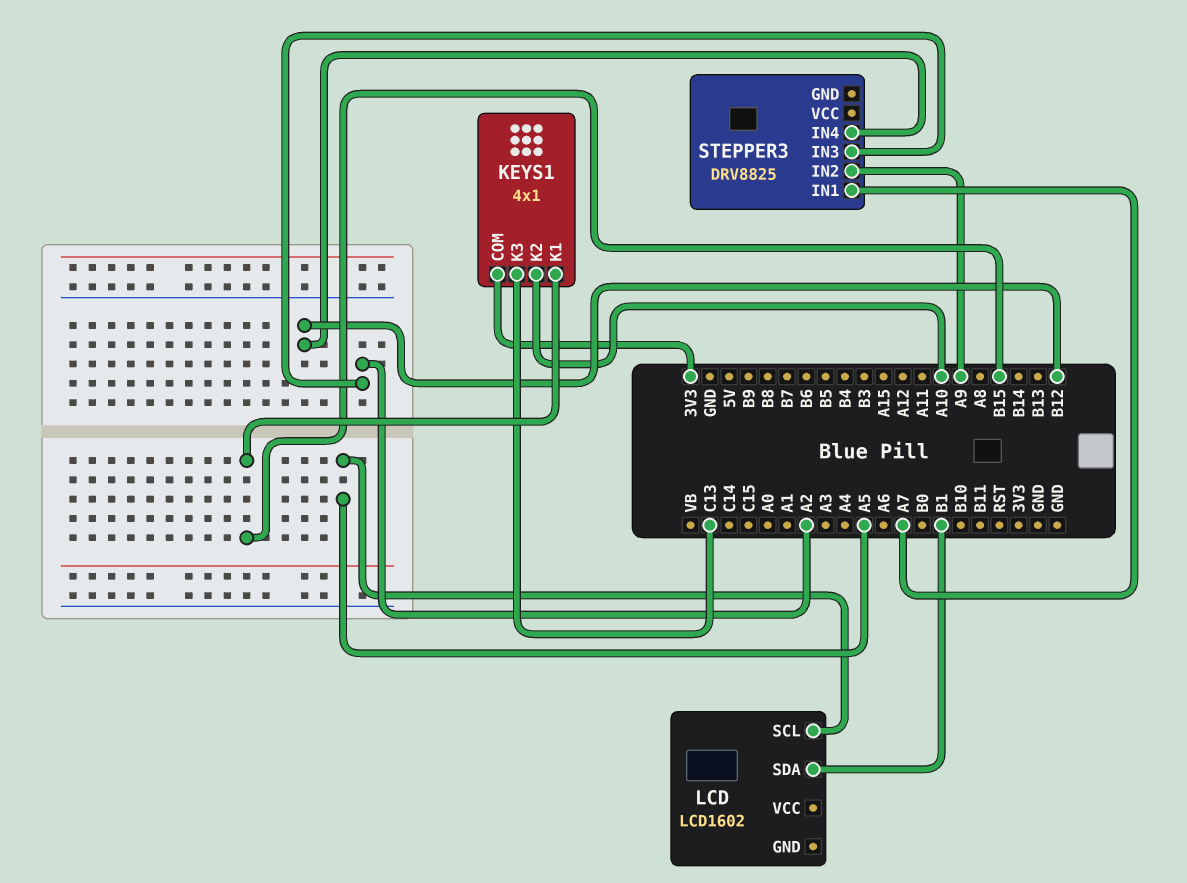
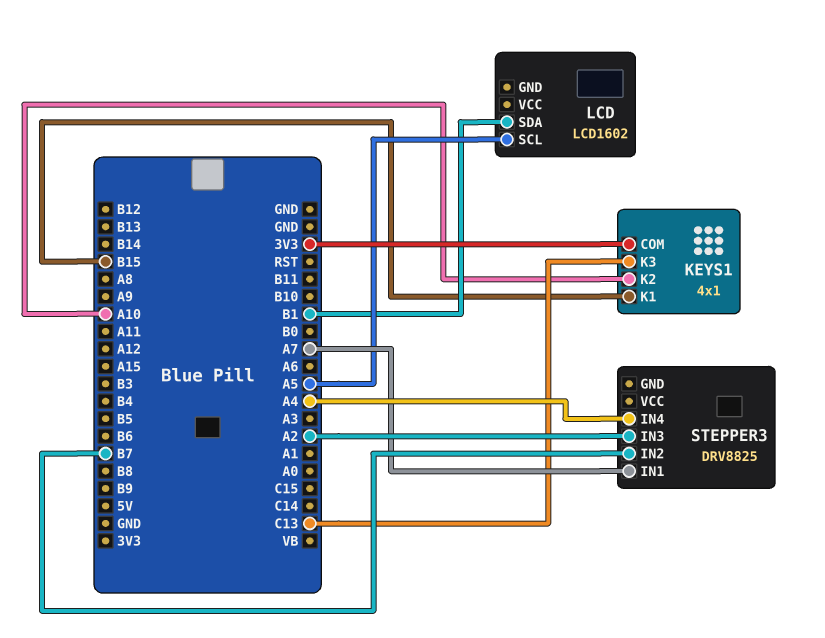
STEPPER3 pin IN2: A9 -> B7
STEPPER3 pin IN4: B12 -> A4

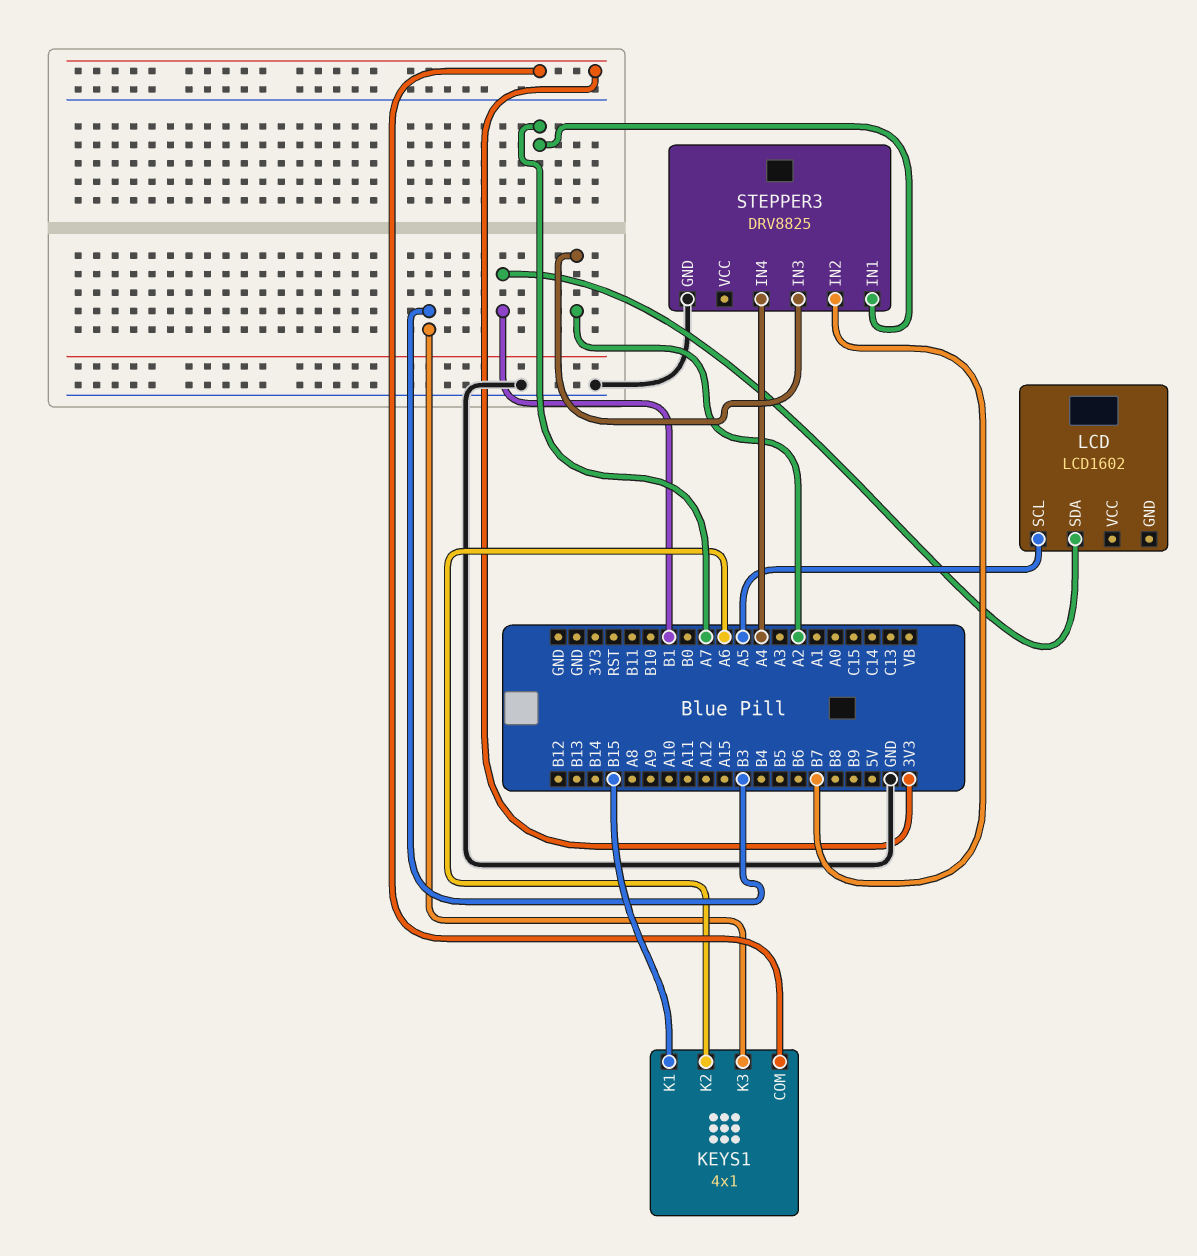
KEYS1 pin K2: A10 -> A6
KEYS1 pin K3: C13 -> B3
STEPPER3 pin GND: none -> GND

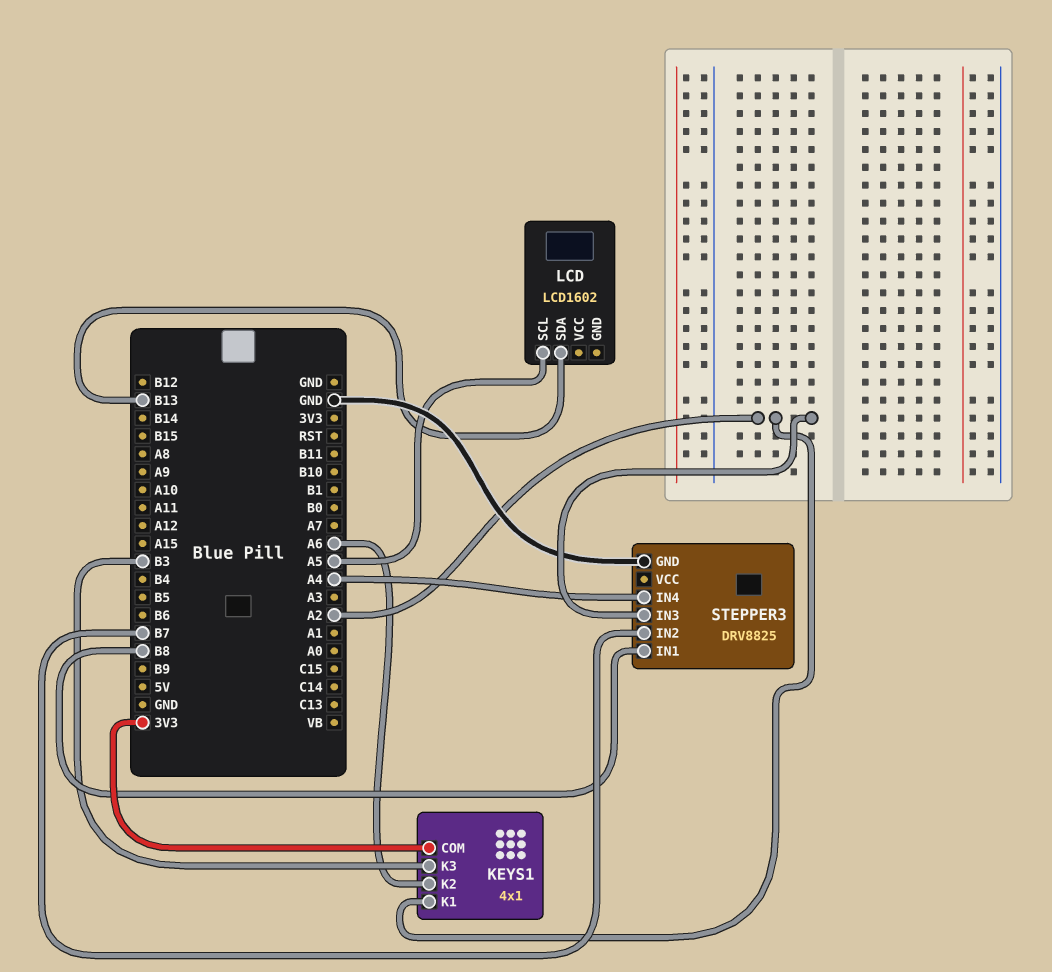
KEYS1 pin K1: B15 -> A2
LCD pin SDA: B1 -> B13
STEPPER3 pin IN1: A7 -> B8

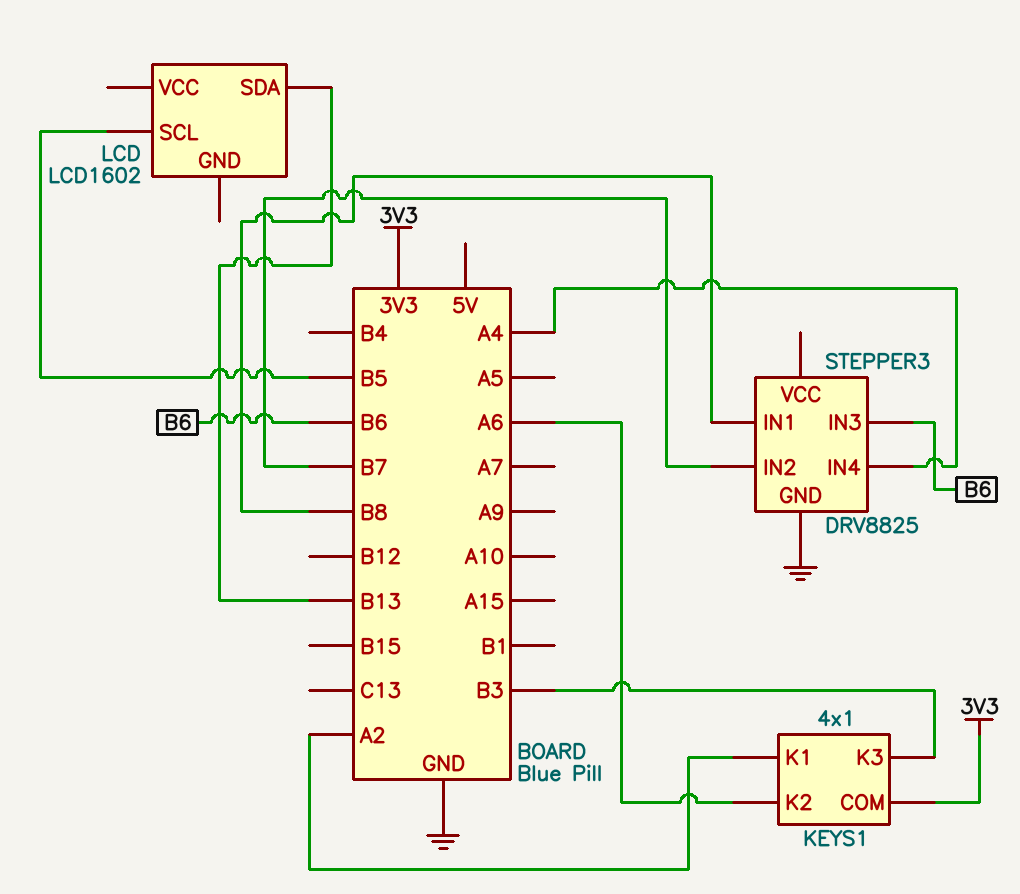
LCD pin SCL: A5 -> B5
STEPPER3 pin IN3: A2 -> B6

